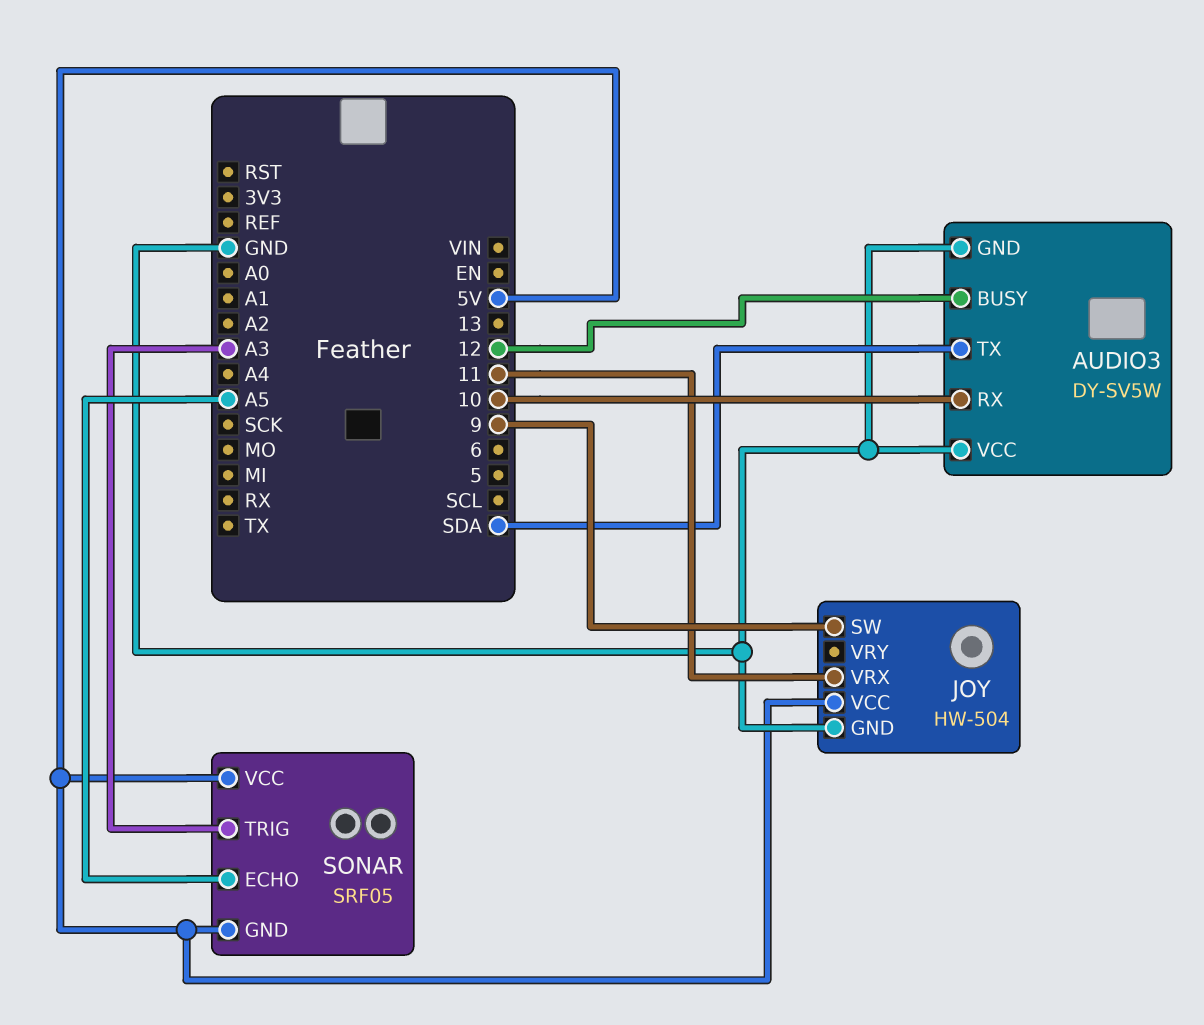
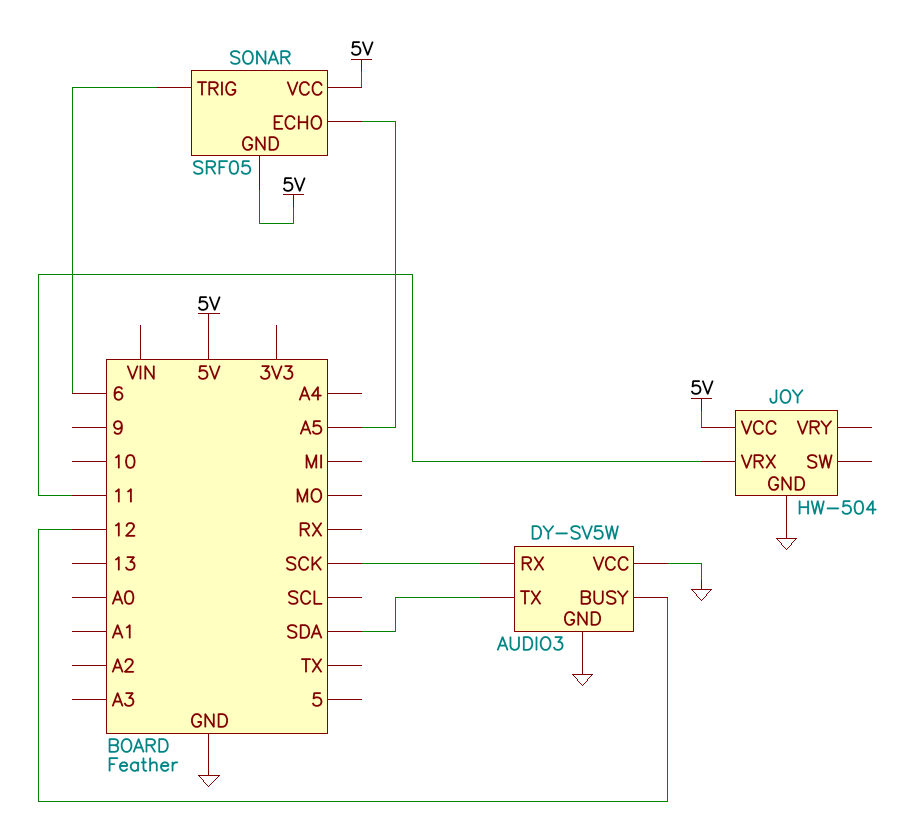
AUDIO3 pin RX: 10 -> SCK
JOY pin SW: 9 -> none
SONAR pin TRIG: A3 -> 6

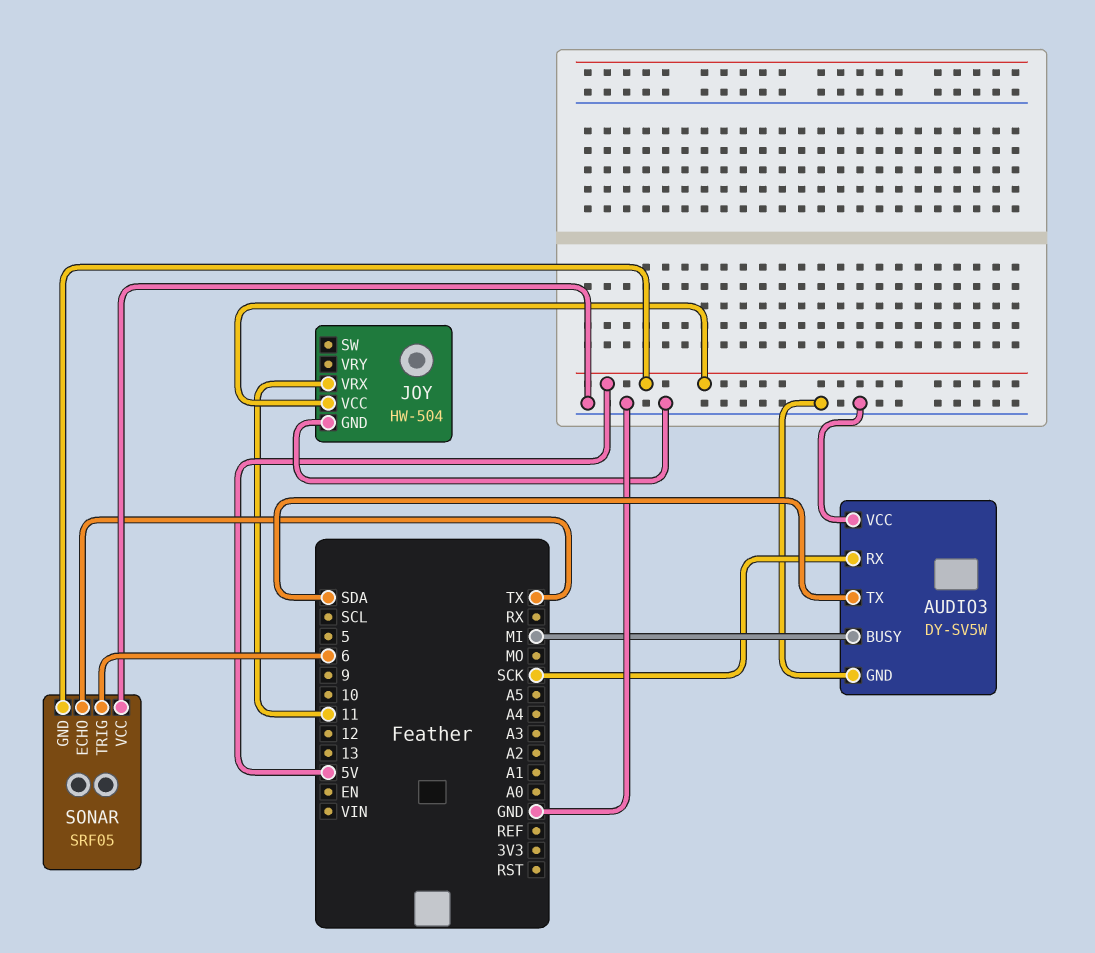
AUDIO3 pin BUSY: 12 -> MI
SONAR pin ECHO: A5 -> TX
SONAR pin VCC: 5V -> GND

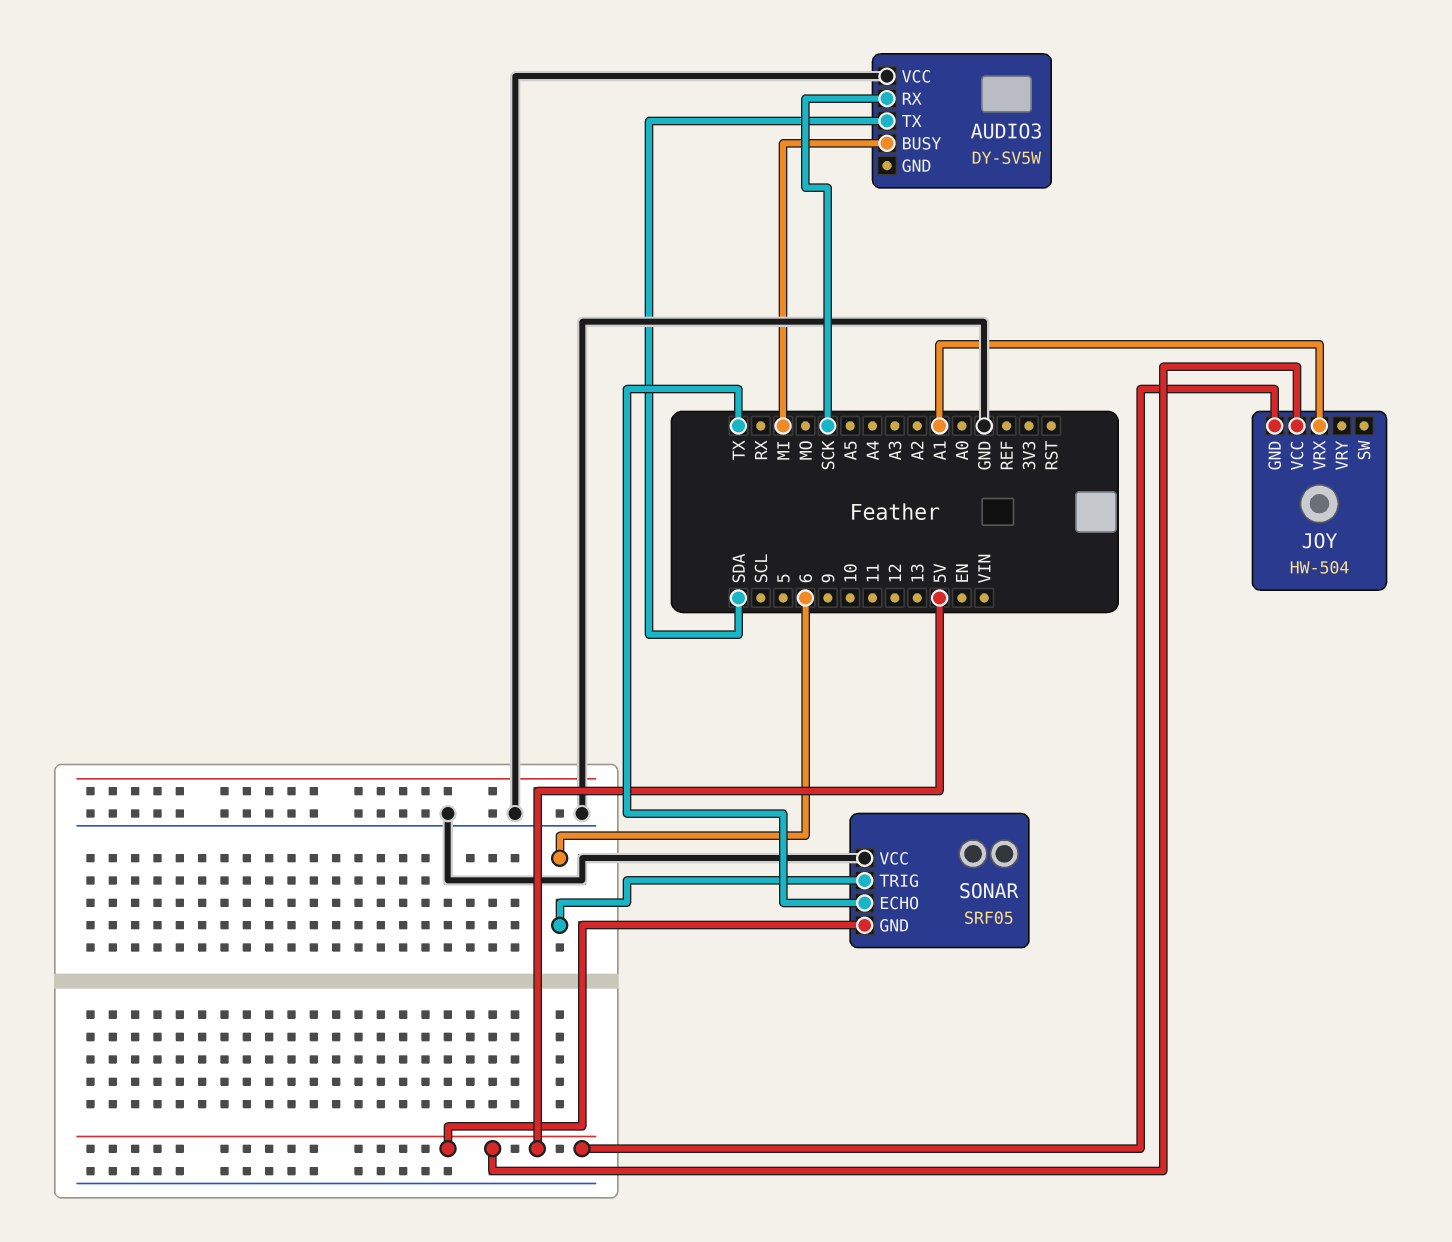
AUDIO3 pin GND: GND -> none
JOY pin GND: GND -> 5V
JOY pin VRX: 11 -> A1

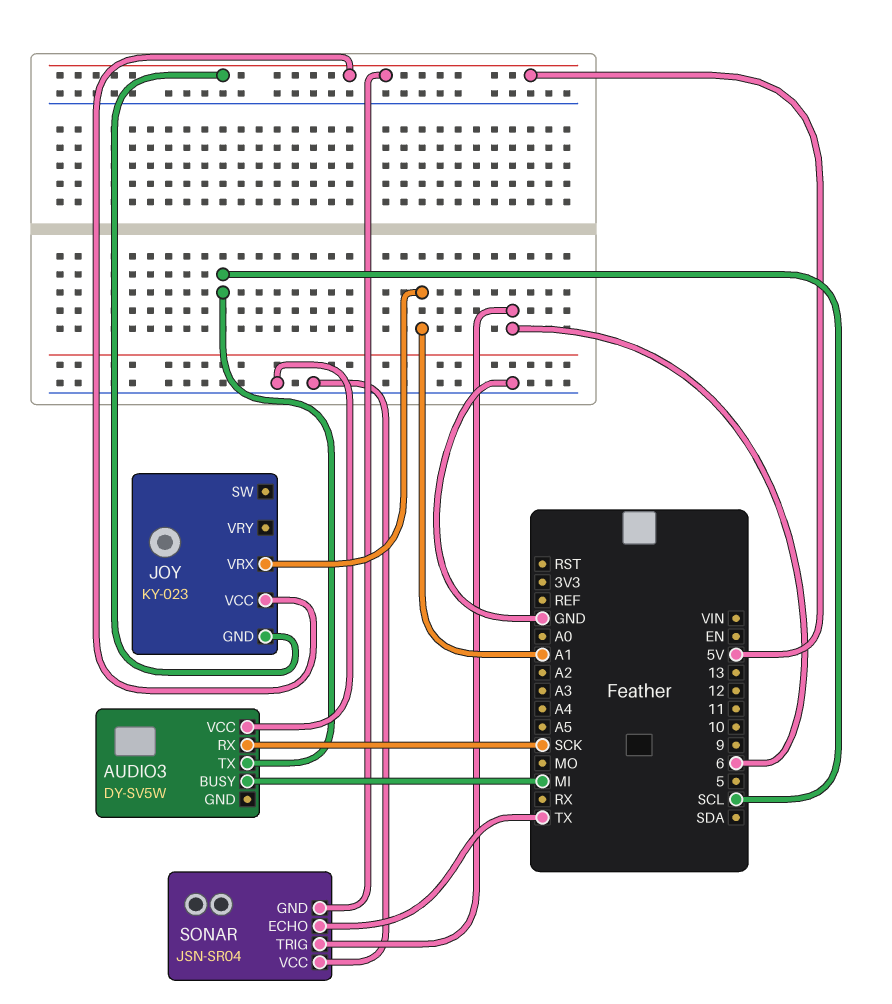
AUDIO3 pin TX: SDA -> SCL
JOY: HW-504 -> KY-023
SONAR: SRF05 -> JSN-SR04

